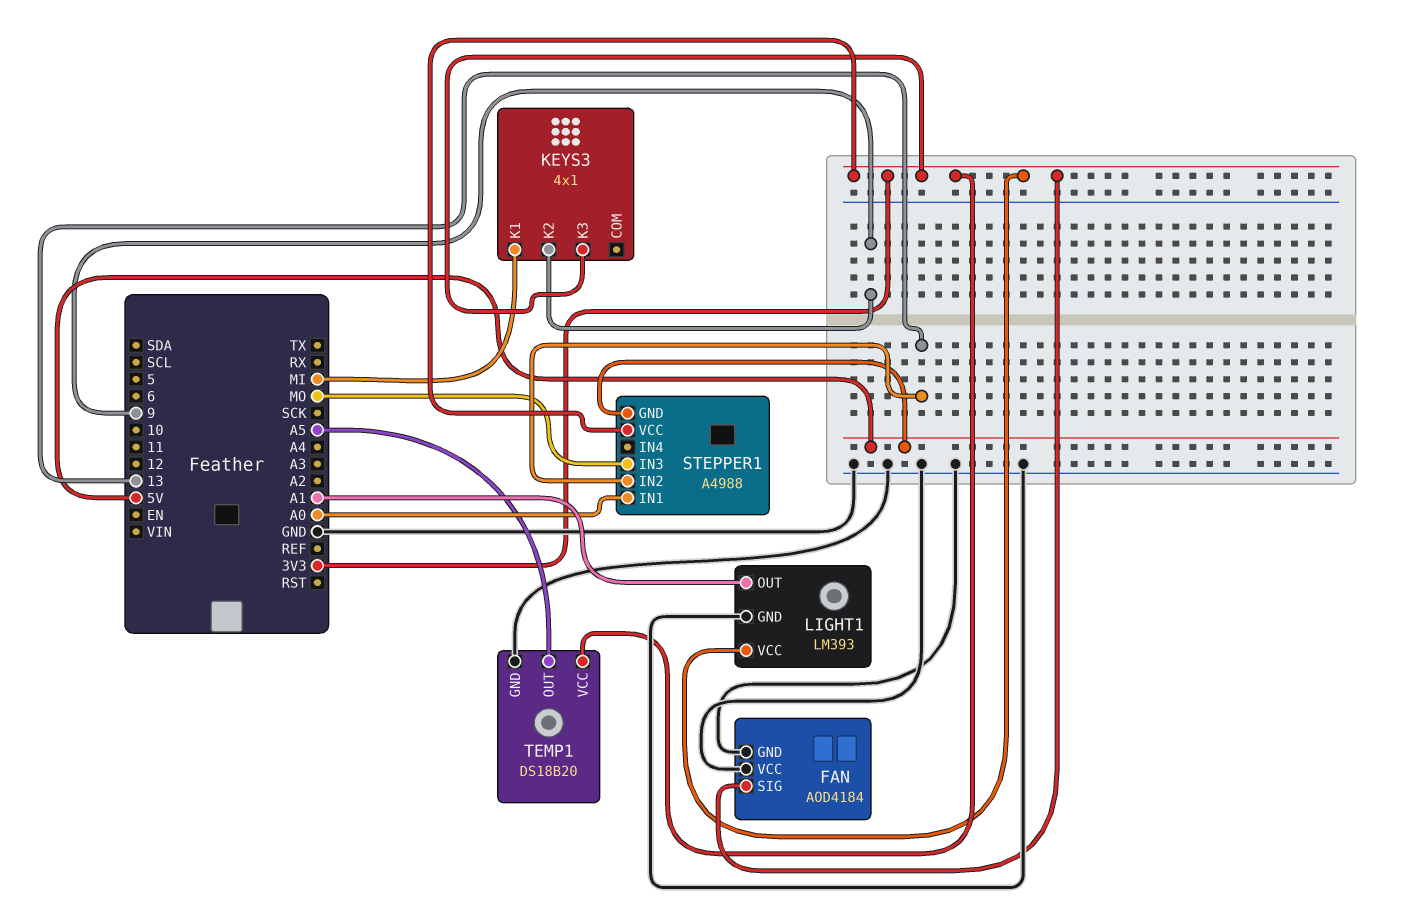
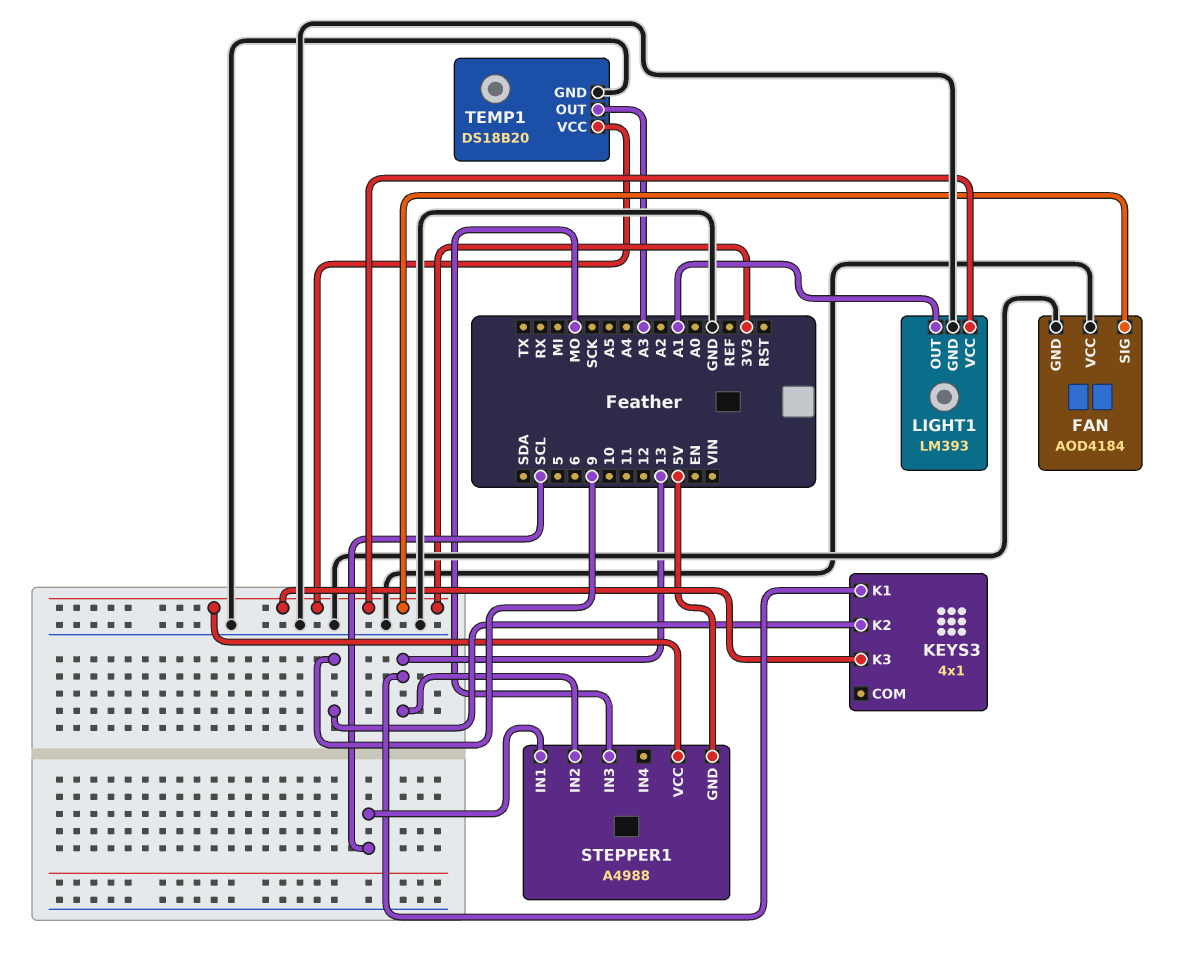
KEYS3 pin K1: MI -> 13
STEPPER1 pin IN1: A0 -> SCL
TEMP1 pin OUT: A5 -> A3

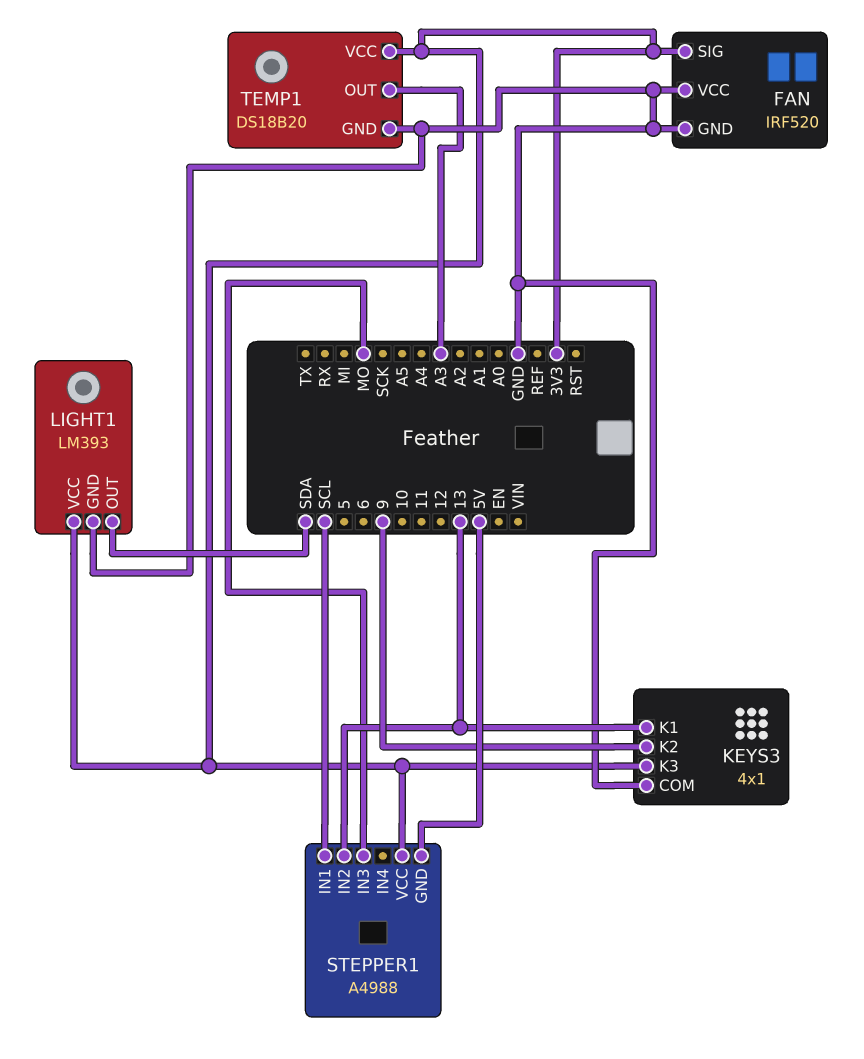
FAN: AOD4184 -> IRF520
KEYS3 pin COM: none -> GND
LIGHT1 pin OUT: A1 -> SDA

